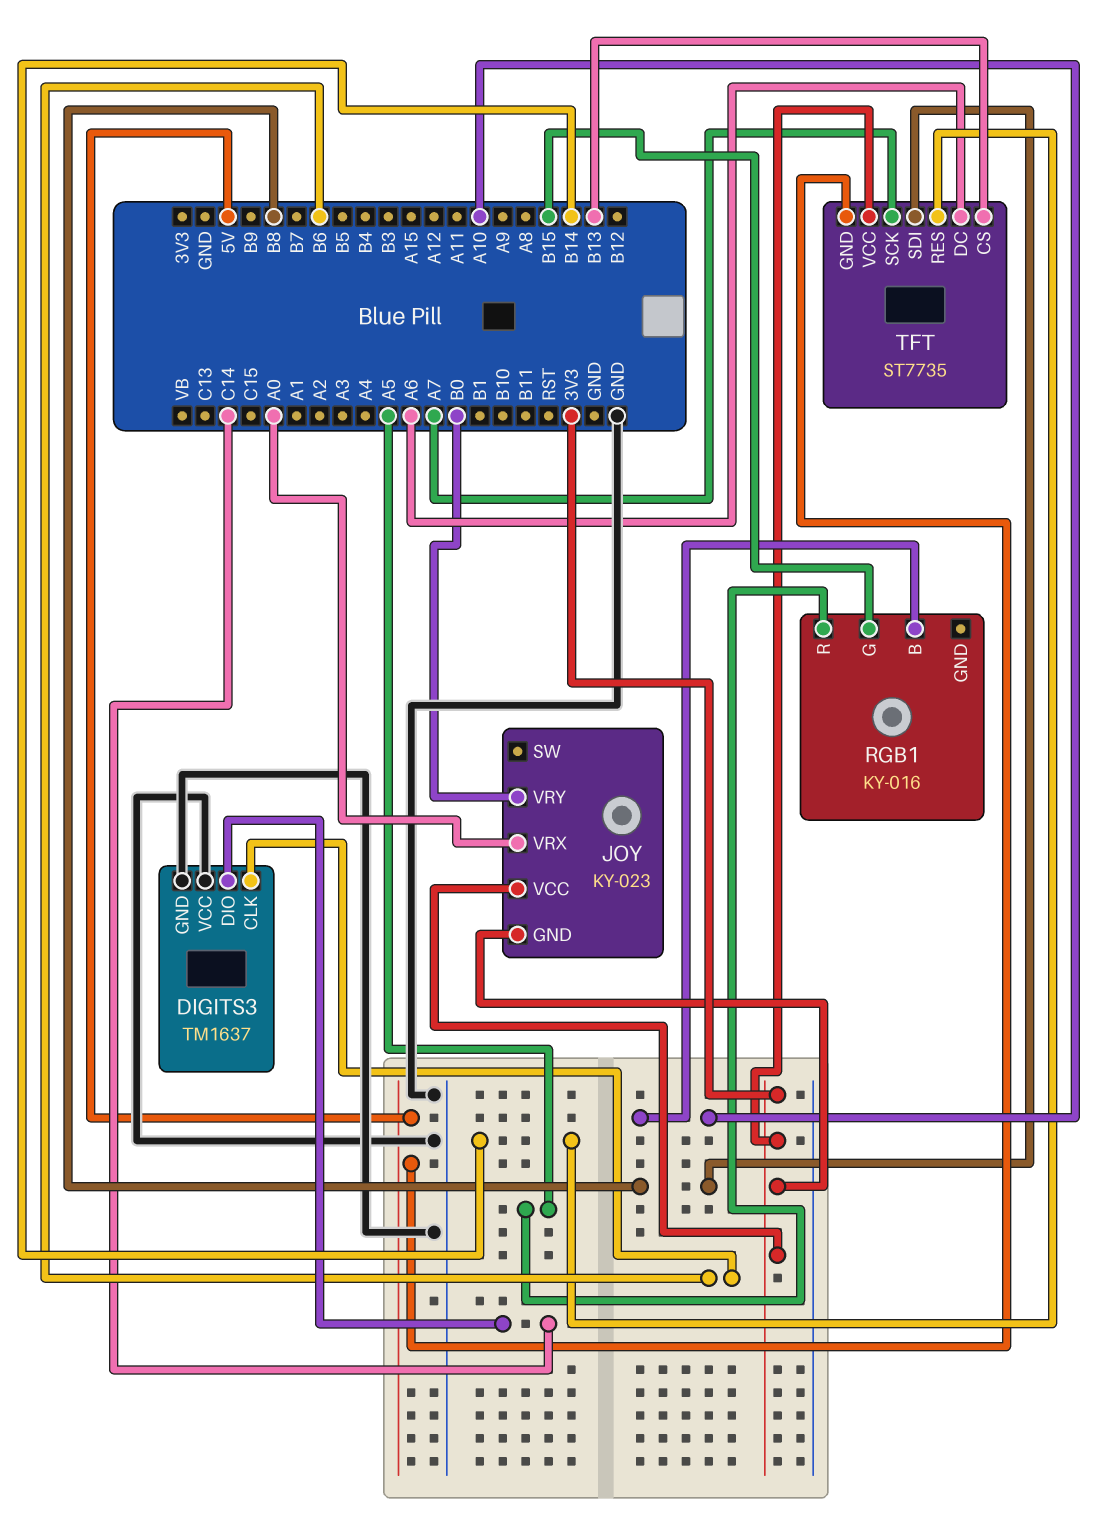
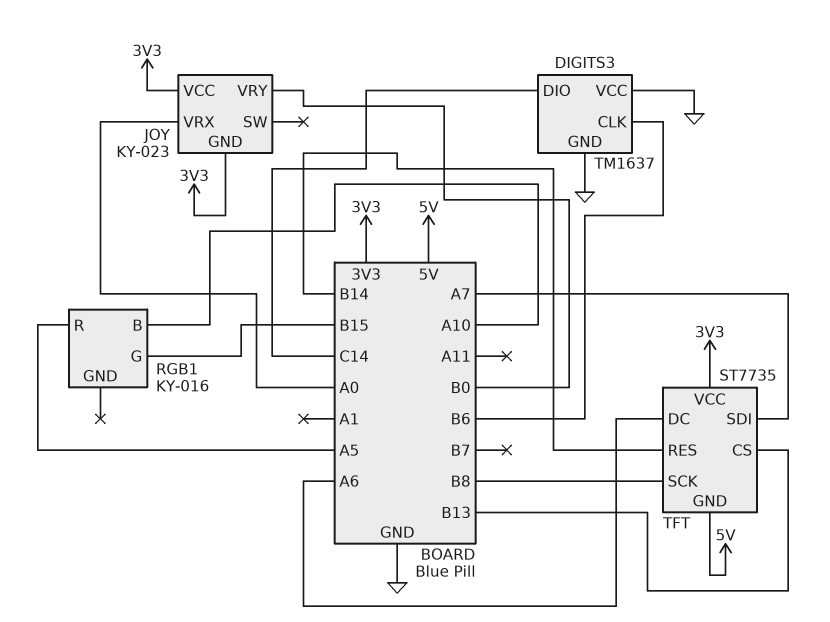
TFT pin SCK: A7 -> B8
TFT pin SDI: B8 -> A7

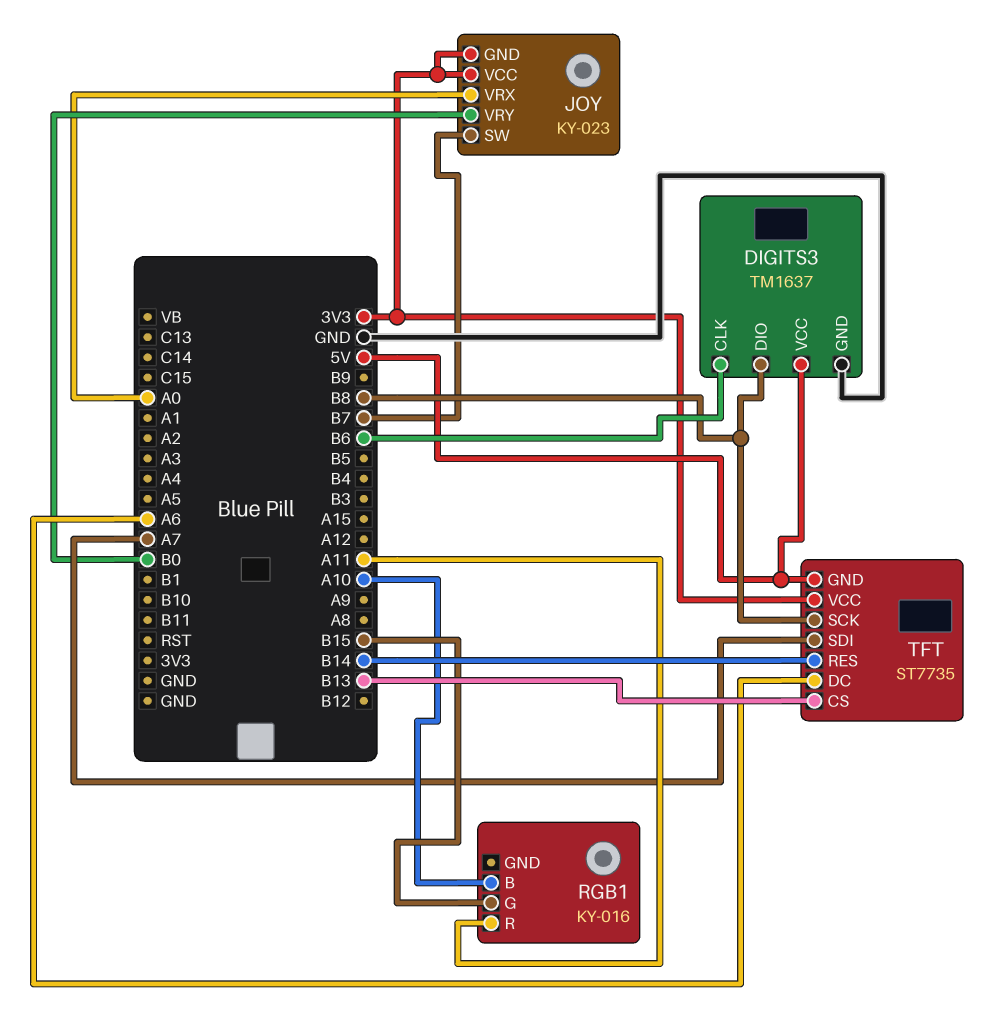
DIGITS3 pin DIO: C14 -> B8
DIGITS3 pin VCC: GND -> 5V
JOY pin SW: none -> B7
RGB1 pin R: A5 -> A11

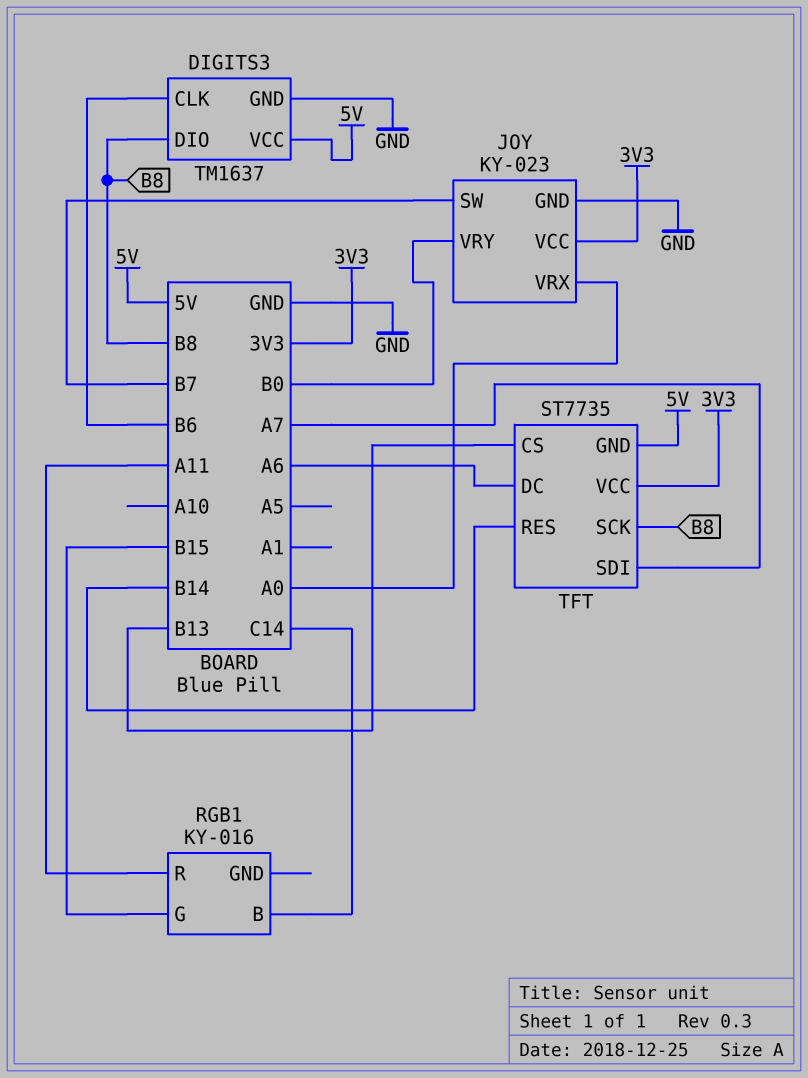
JOY pin GND: 3V3 -> GND
RGB1 pin B: A10 -> C14

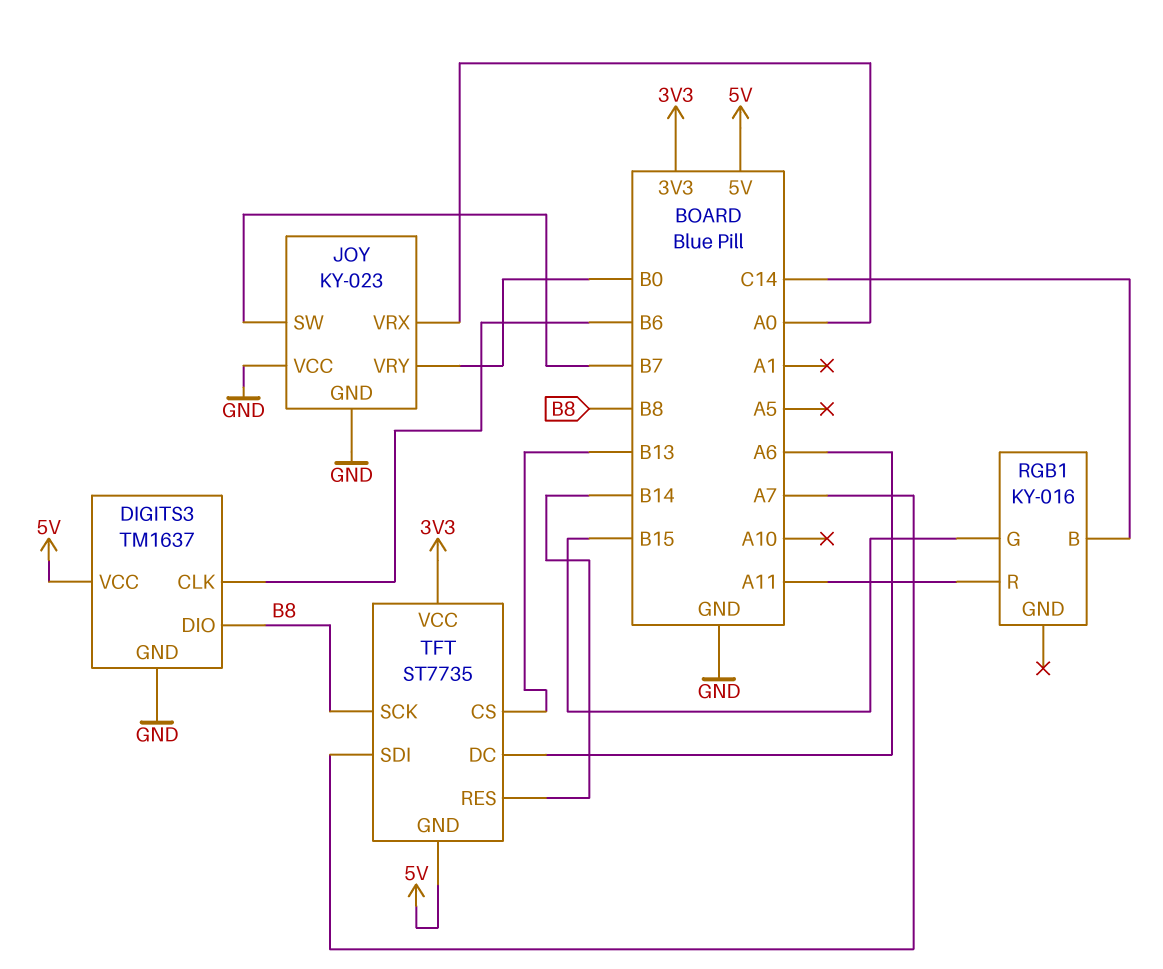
JOY pin VCC: 3V3 -> GND

